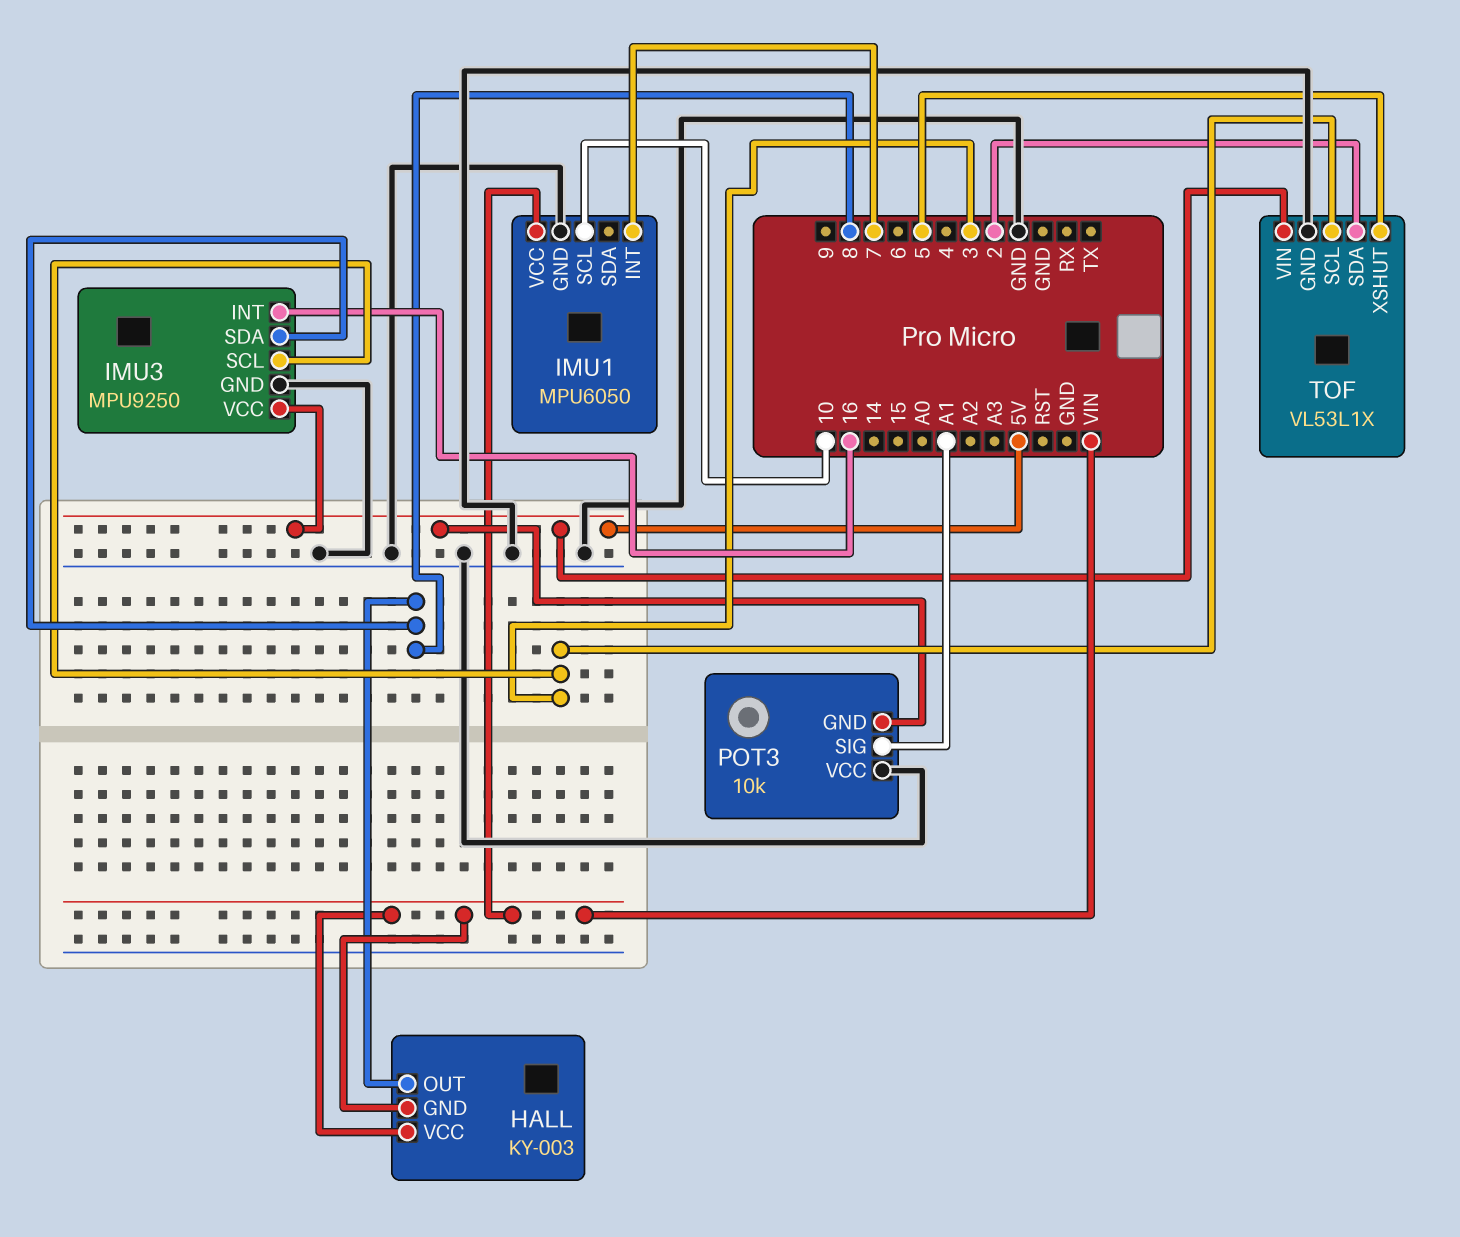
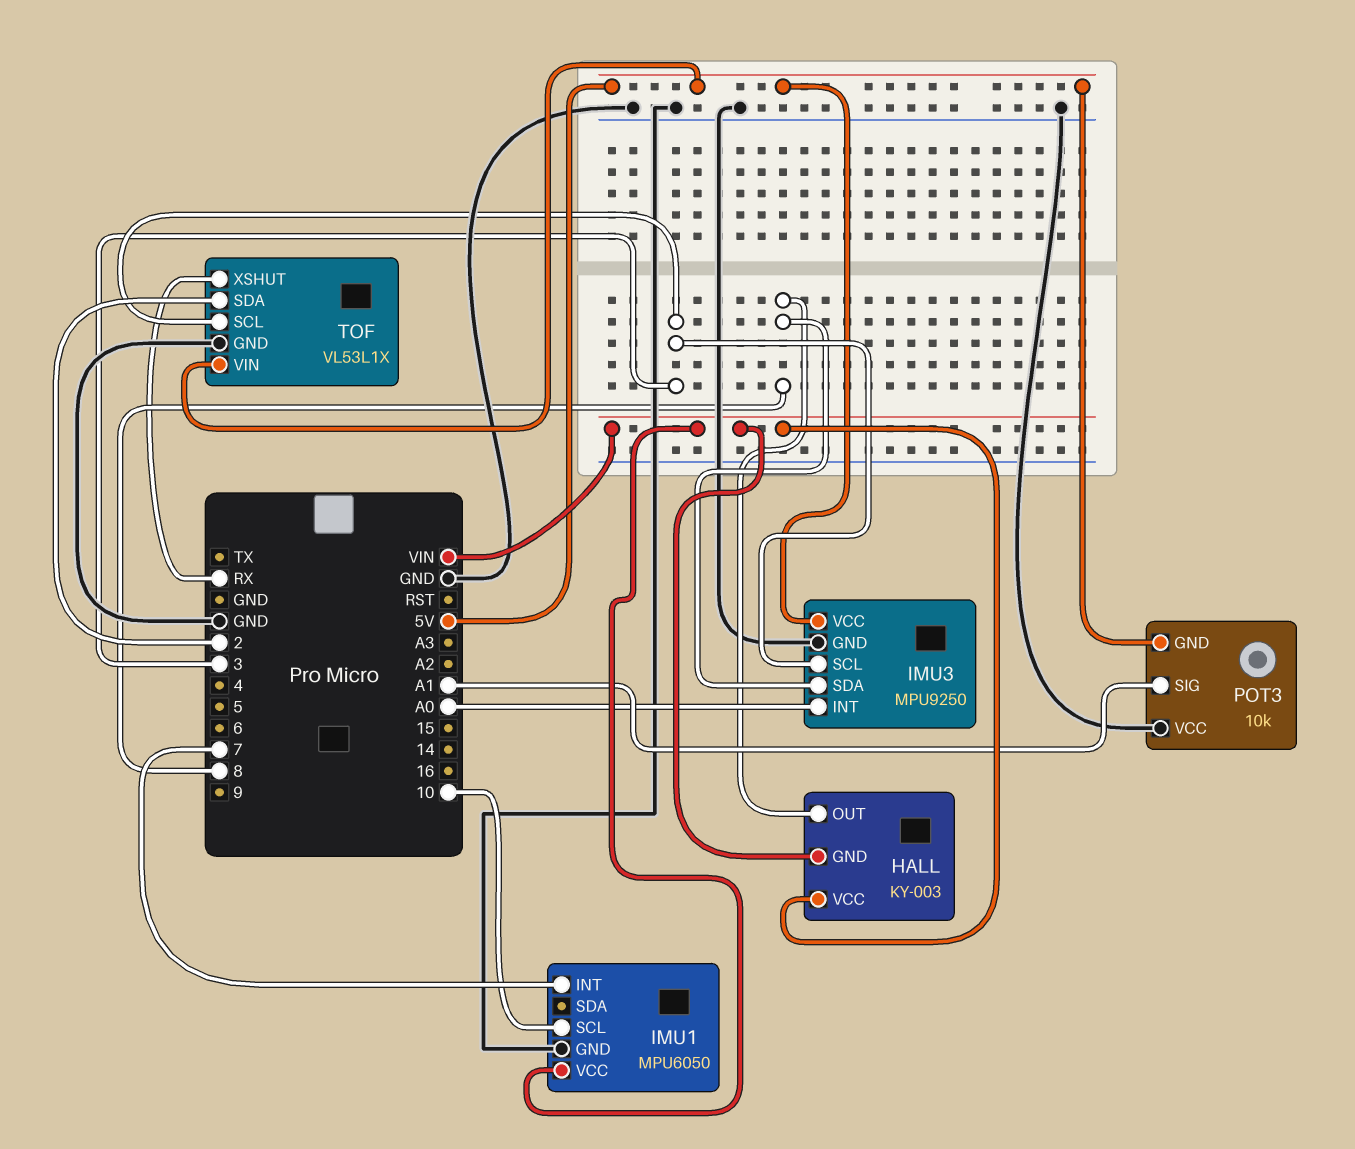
IMU3 pin INT: 16 -> A0
TOF pin XSHUT: 5 -> RX

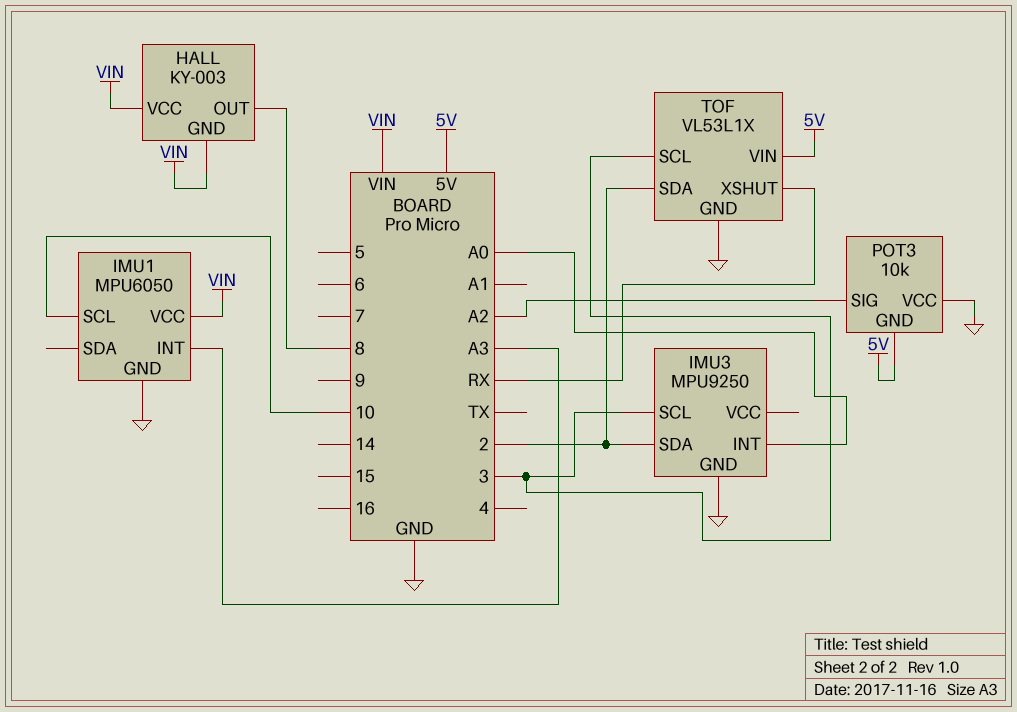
IMU1 pin INT: 7 -> A3
IMU3 pin SDA: 8 -> 2
IMU3 pin VCC: 5V -> none
POT3 pin SIG: A1 -> A2

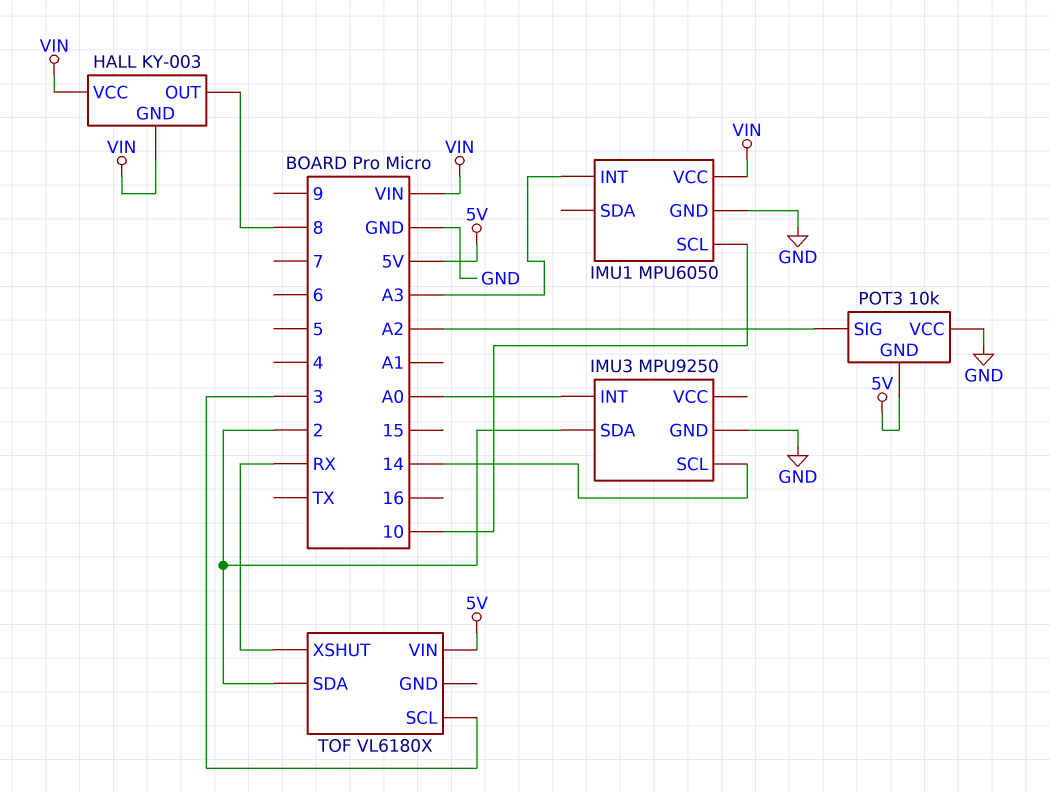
IMU3 pin SCL: 3 -> 14
TOF: VL53L1X -> VL6180X
TOF pin GND: GND -> none

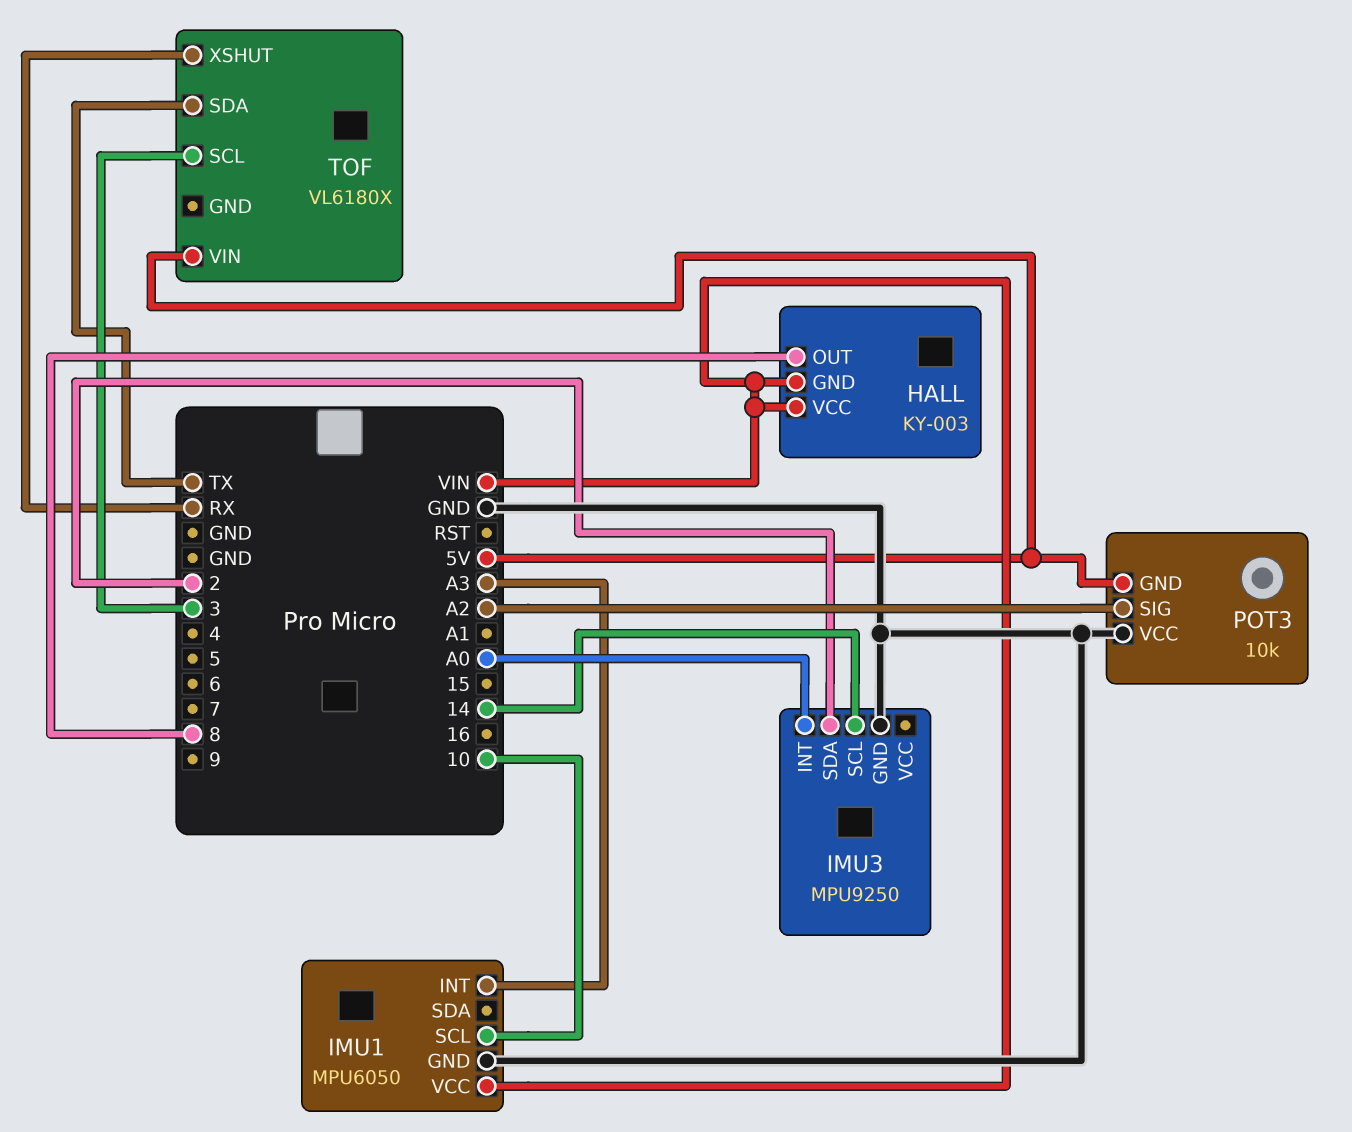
TOF pin SDA: 2 -> TX

